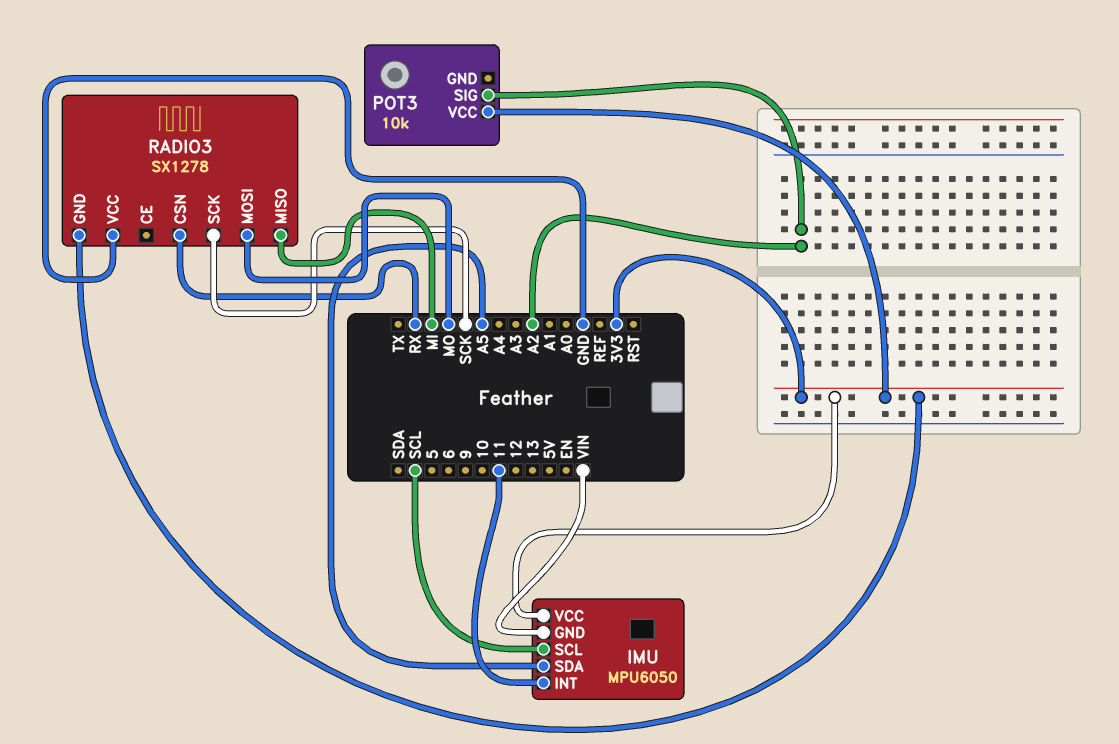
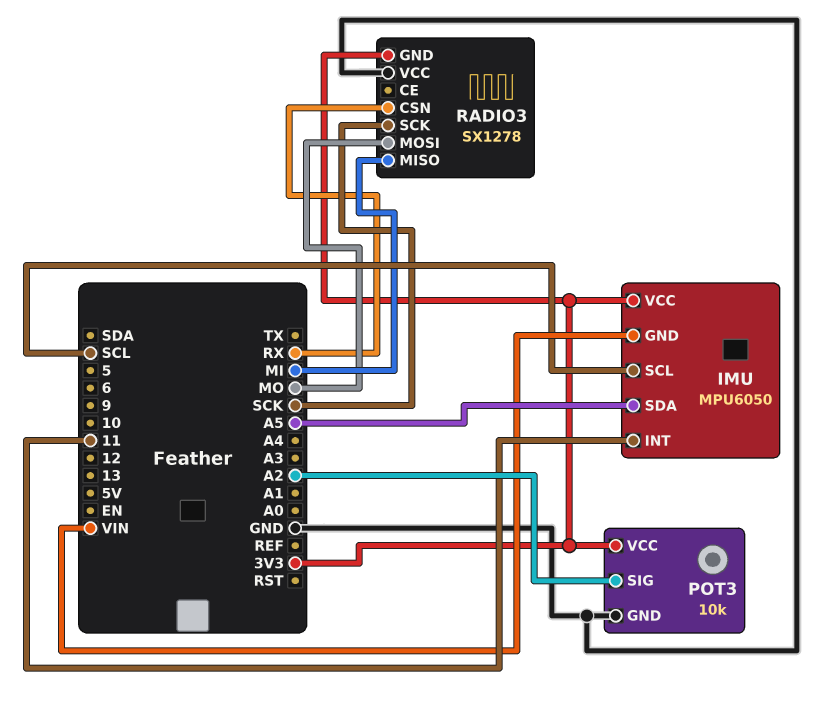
POT3 pin GND: none -> GND

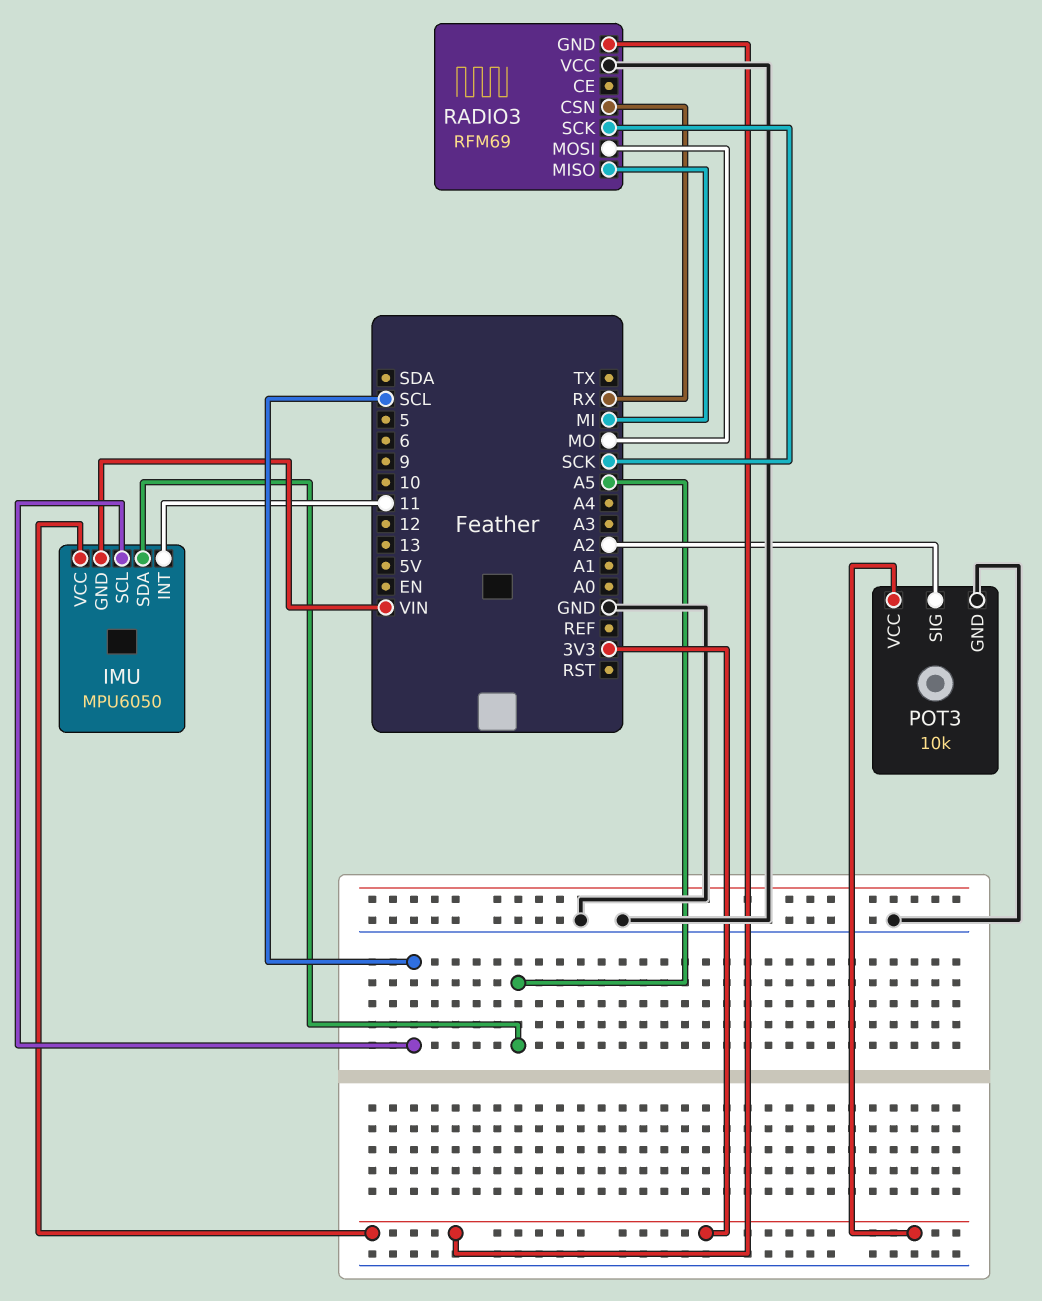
RADIO3: SX1278 -> RFM69

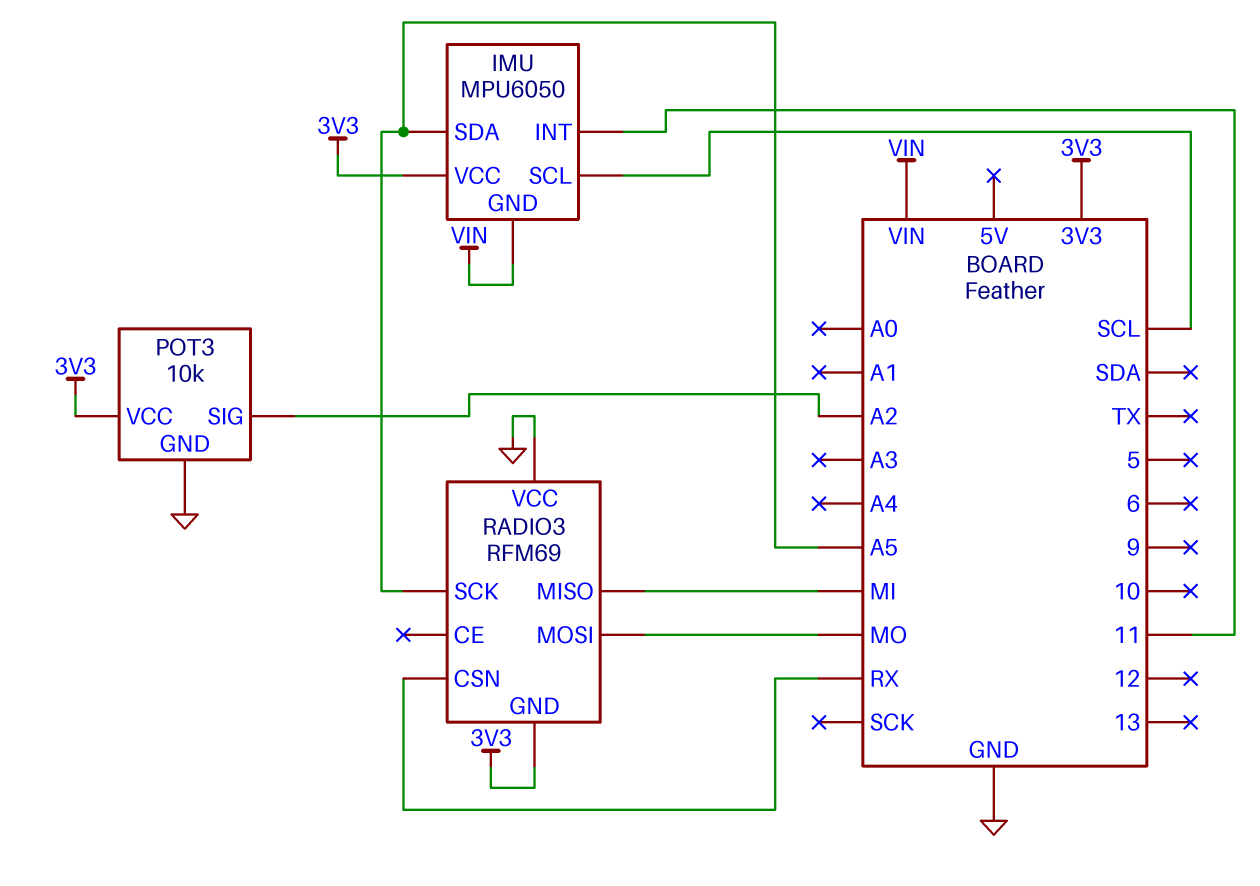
RADIO3 pin SCK: SCK -> A5

